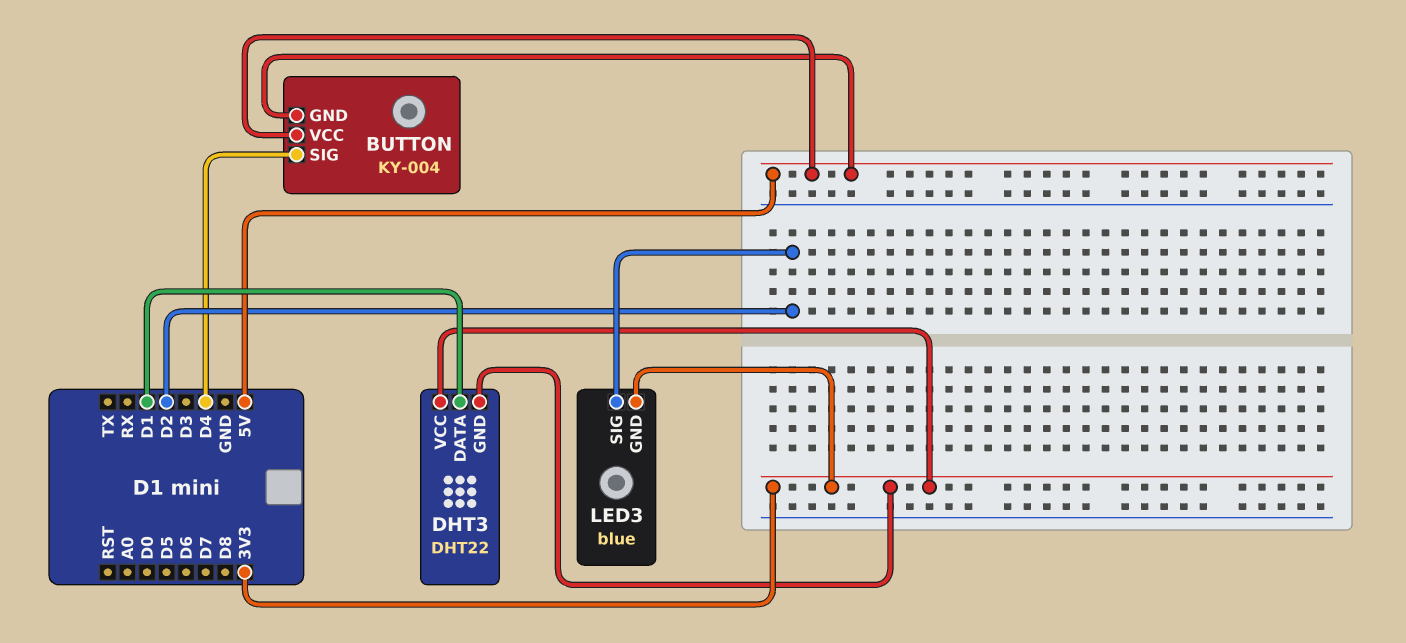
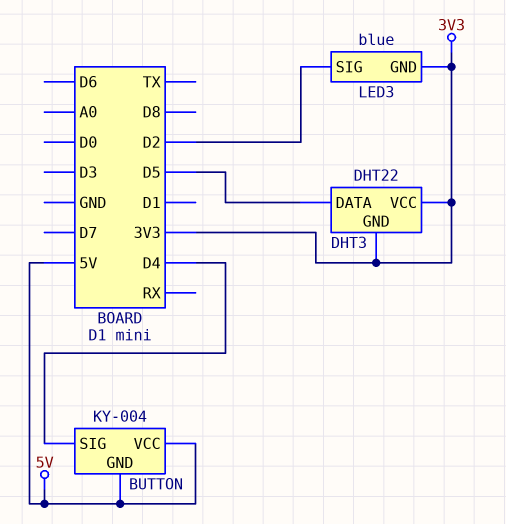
DHT3 pin DATA: D1 -> D5

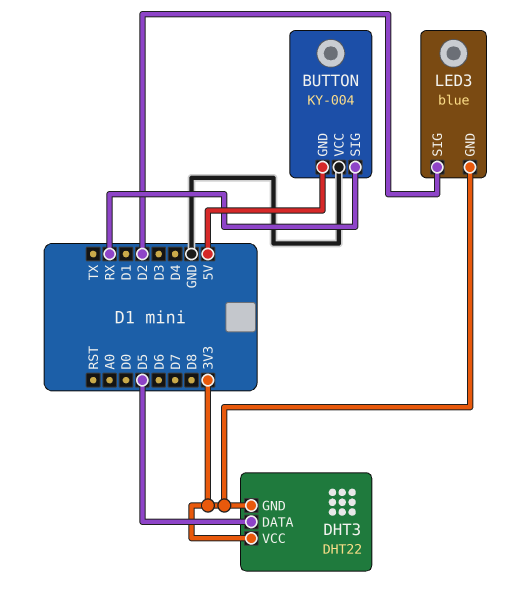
BUTTON pin SIG: D4 -> RX
BUTTON pin VCC: 5V -> GND

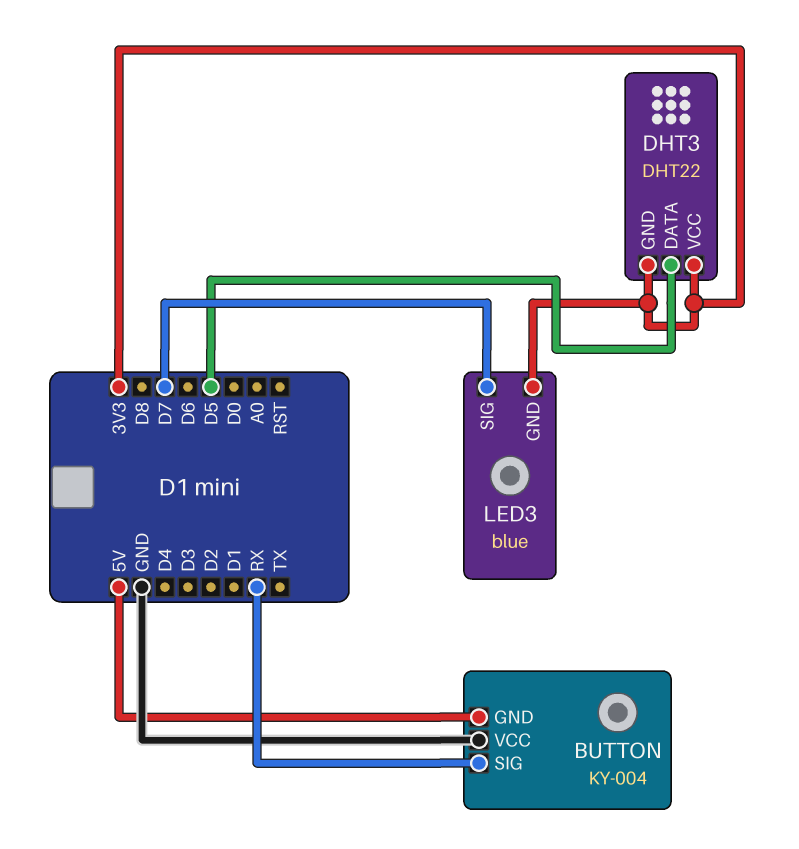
LED3 pin SIG: D2 -> D7

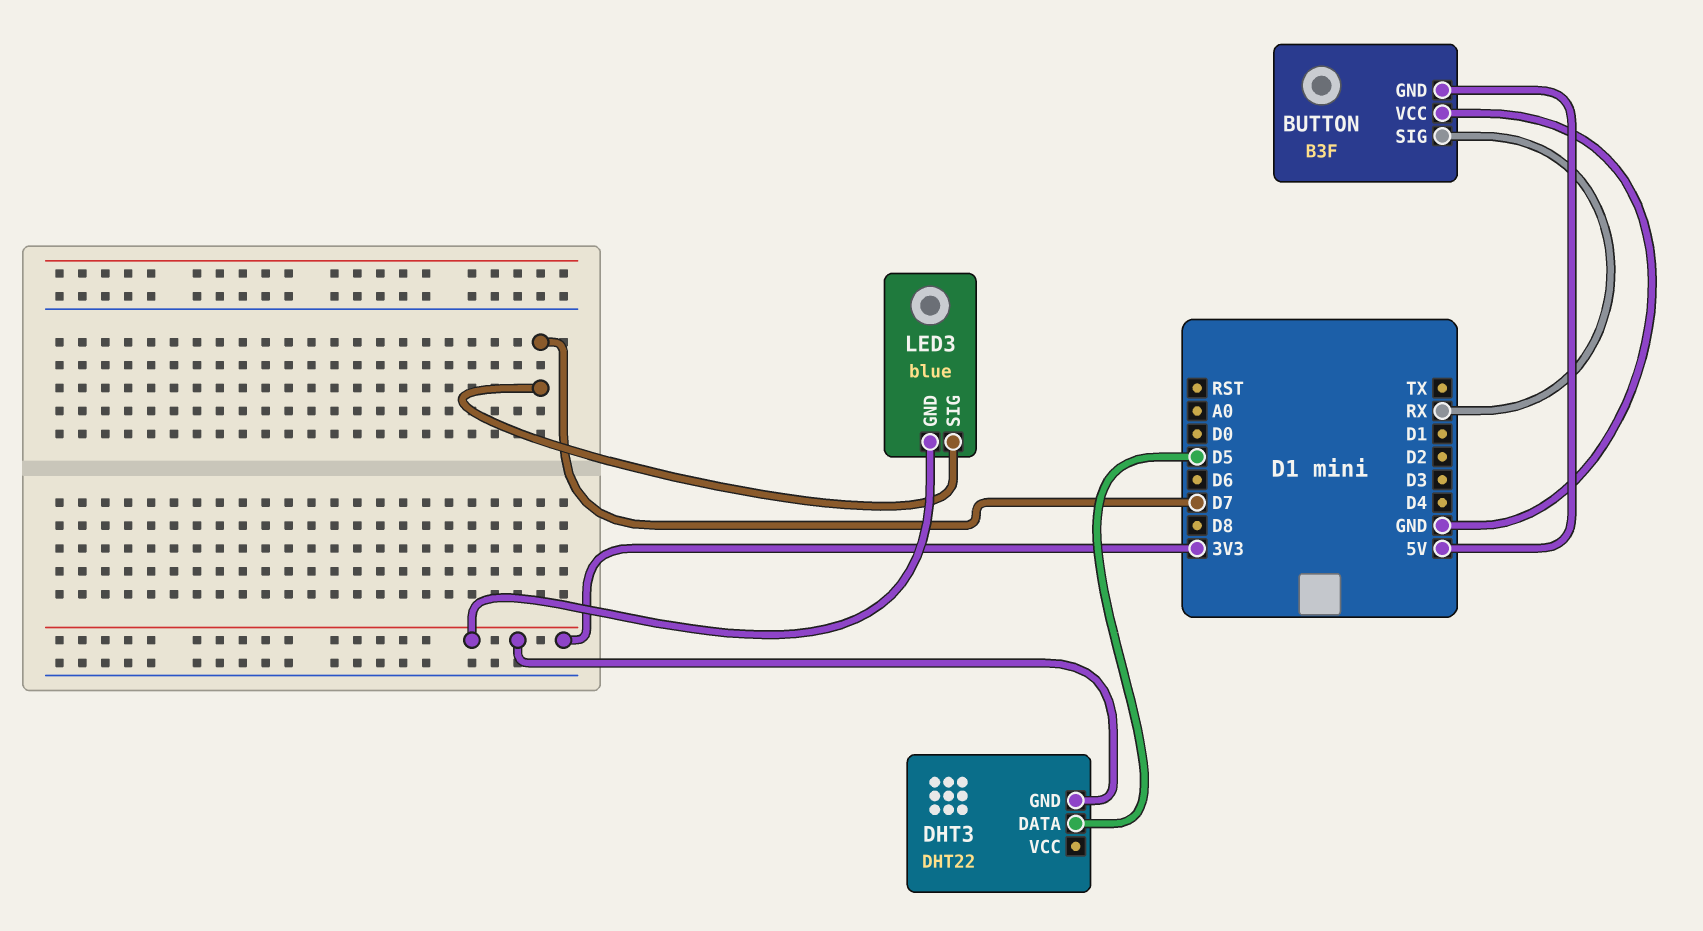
BUTTON: KY-004 -> B3F
DHT3 pin VCC: 3V3 -> none

